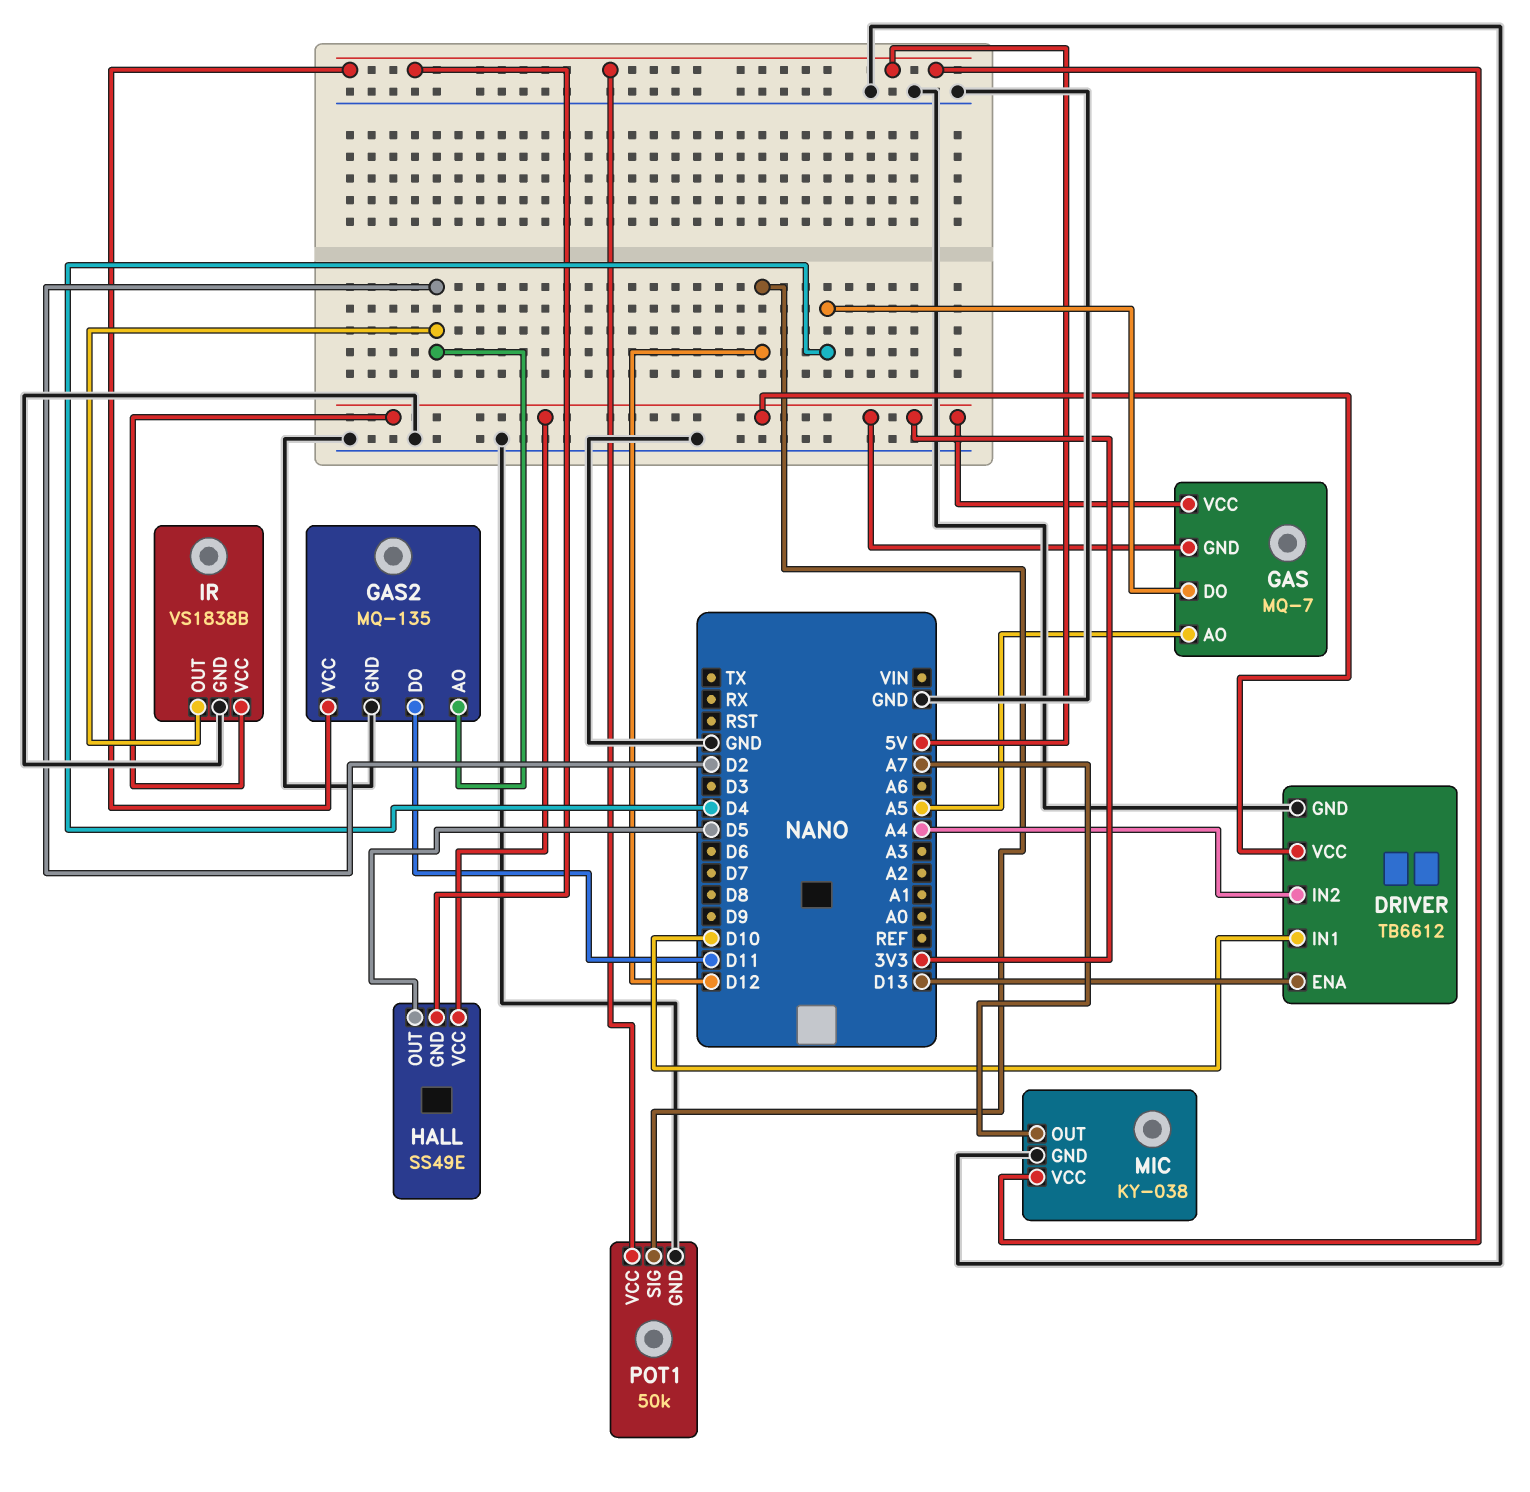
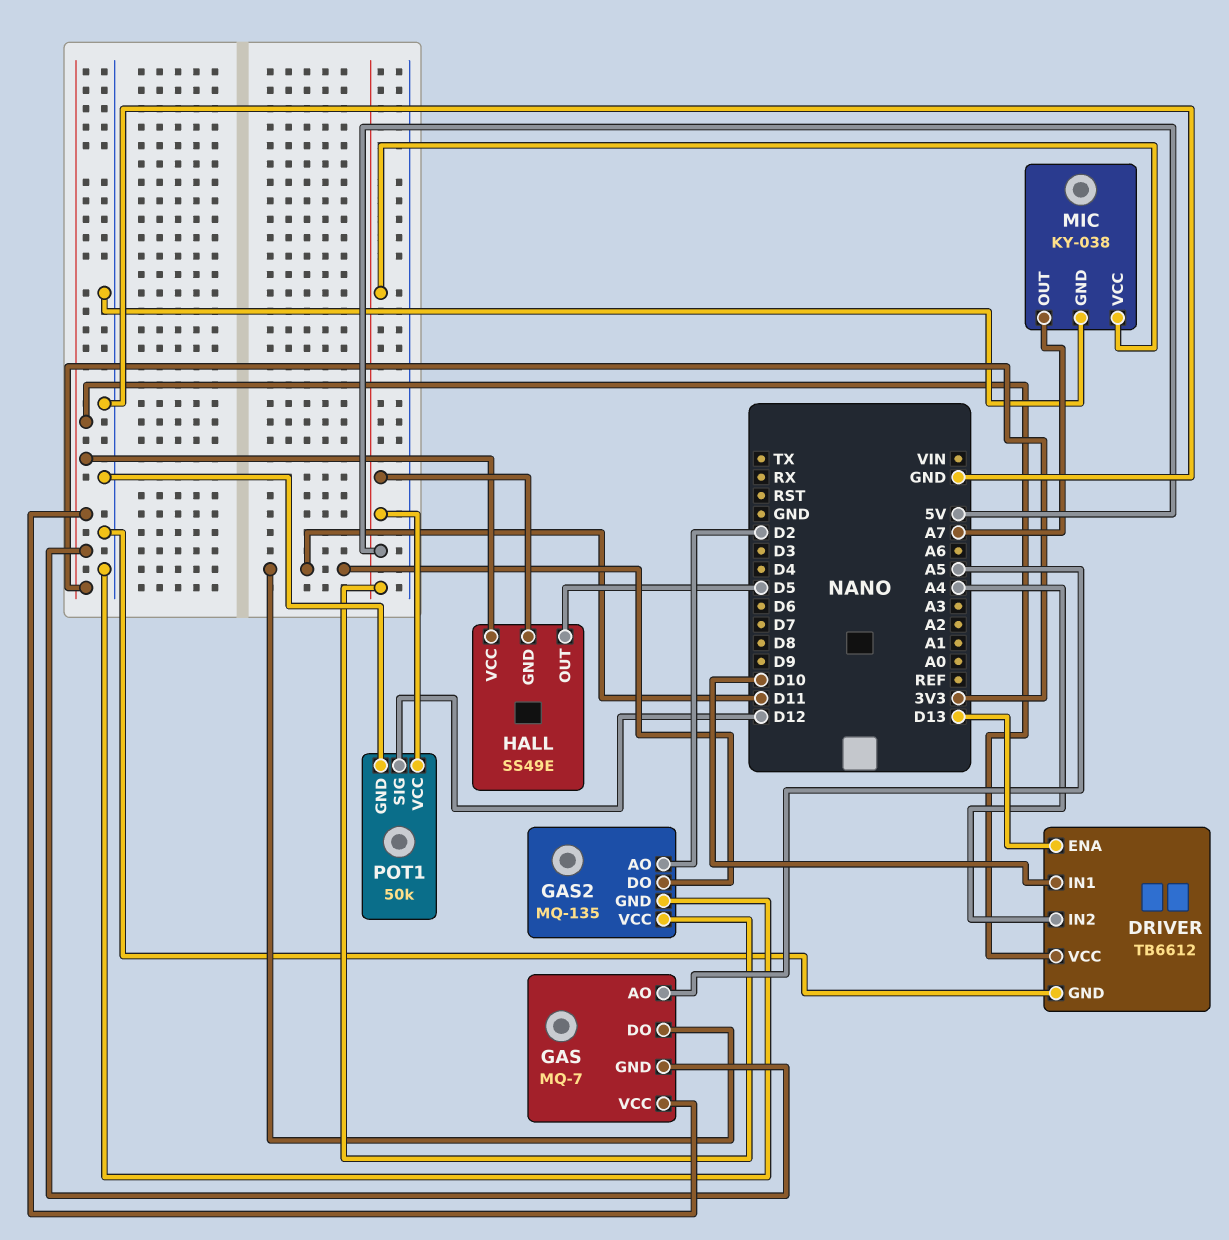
GAS pin DO: D4 -> D11
IR: VS1838B -> none
IR pin GND: GND -> none
IR pin OUT: D2 -> none
IR pin VCC: 3V3 -> none

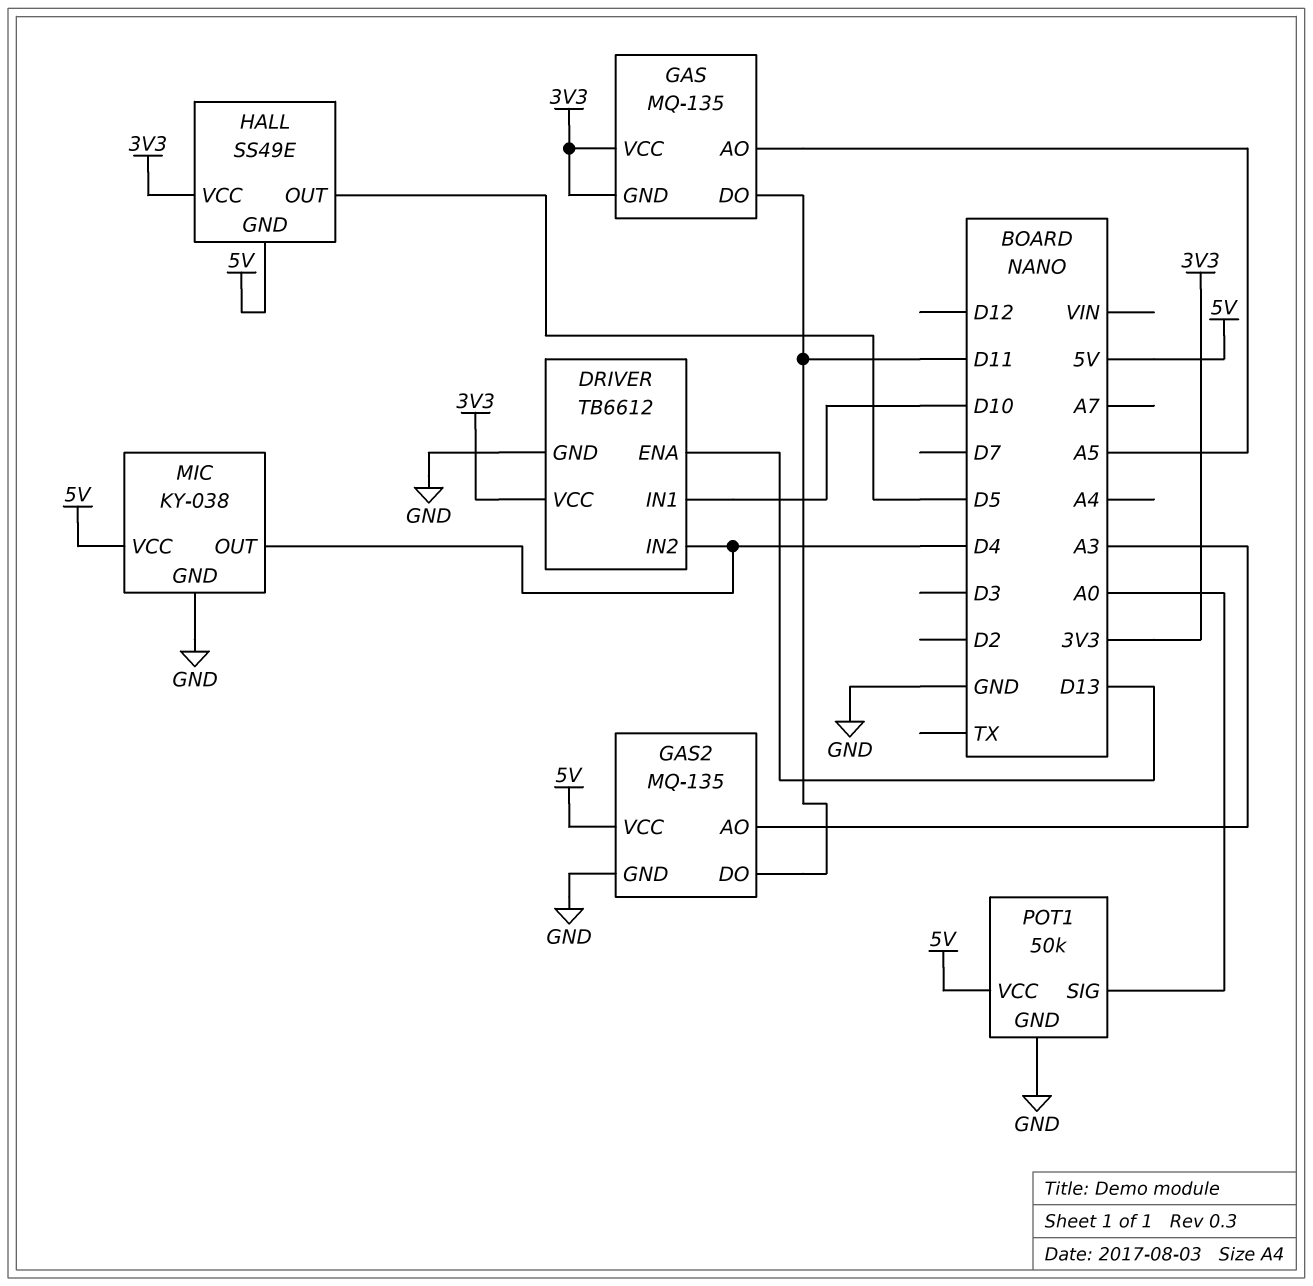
DRIVER pin IN2: A4 -> D4
GAS: MQ-7 -> MQ-135
GAS2 pin AO: D2 -> A3
MIC pin OUT: A7 -> D4
POT1 pin SIG: D12 -> A0

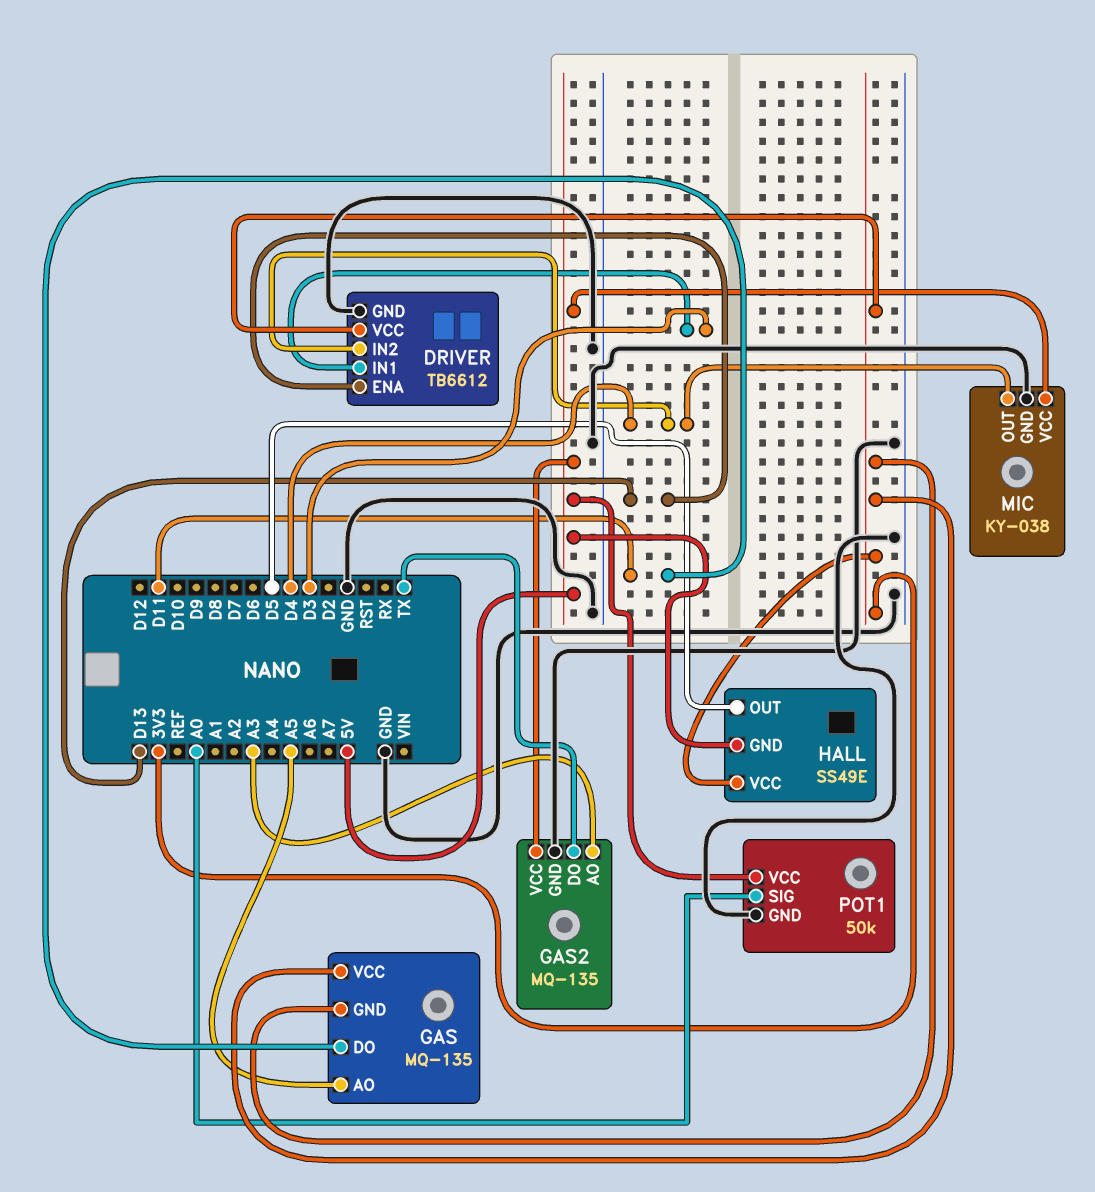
DRIVER pin IN1: D10 -> D3
GAS2 pin DO: D11 -> TX

